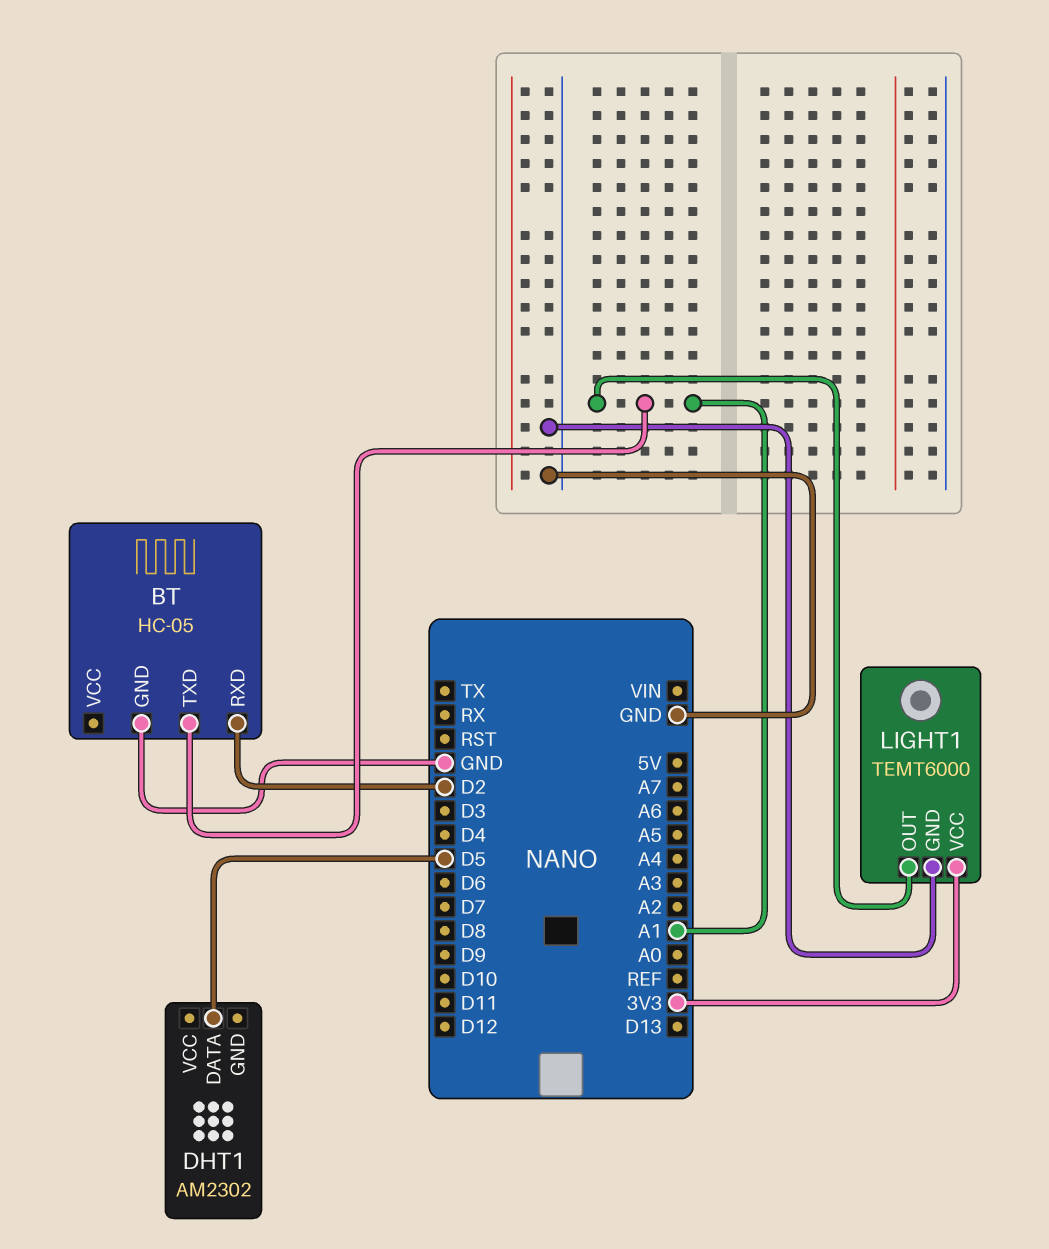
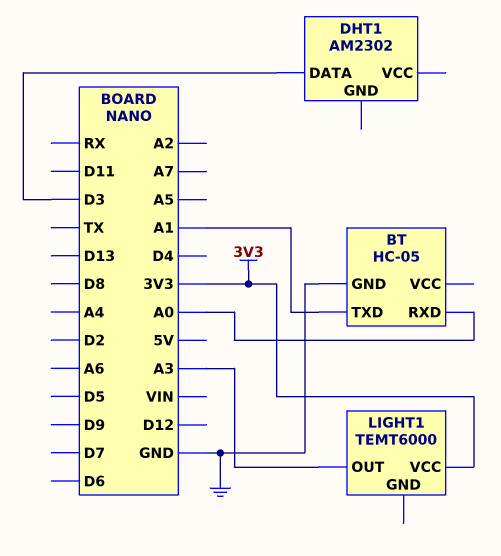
BT pin RXD: D2 -> A0
DHT1 pin DATA: D5 -> D3
LIGHT1 pin GND: GND -> none
LIGHT1 pin OUT: A1 -> A3

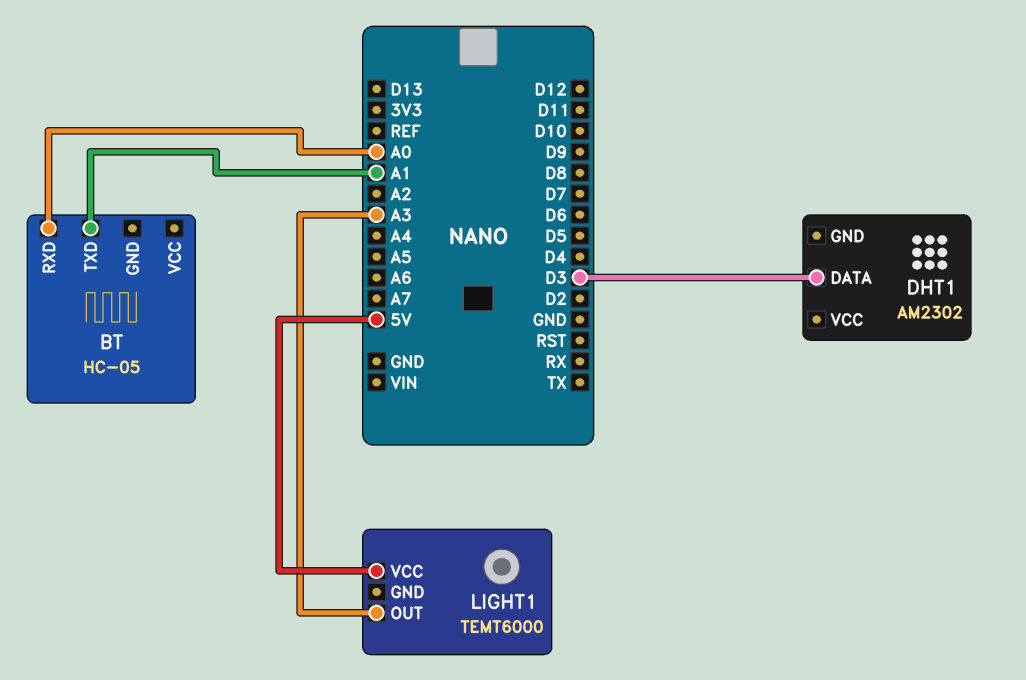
BT pin GND: GND -> none
LIGHT1 pin VCC: 3V3 -> 5V

